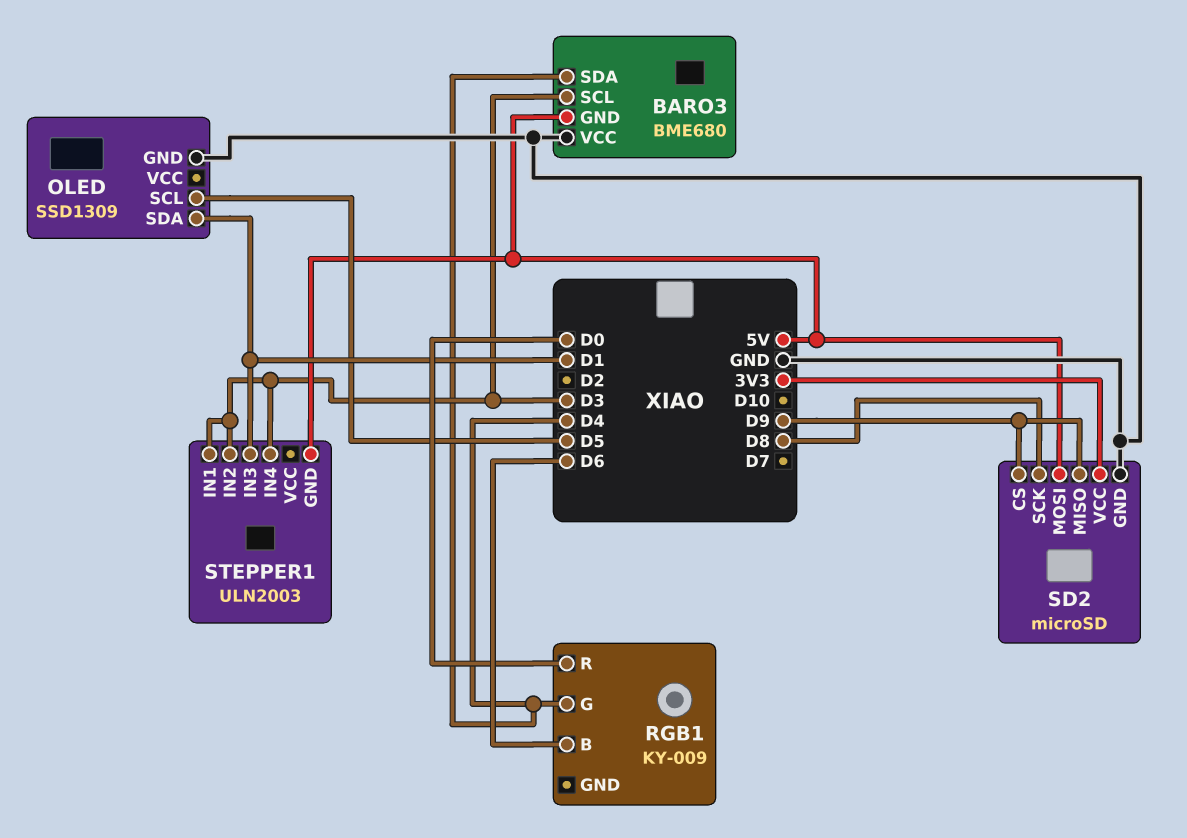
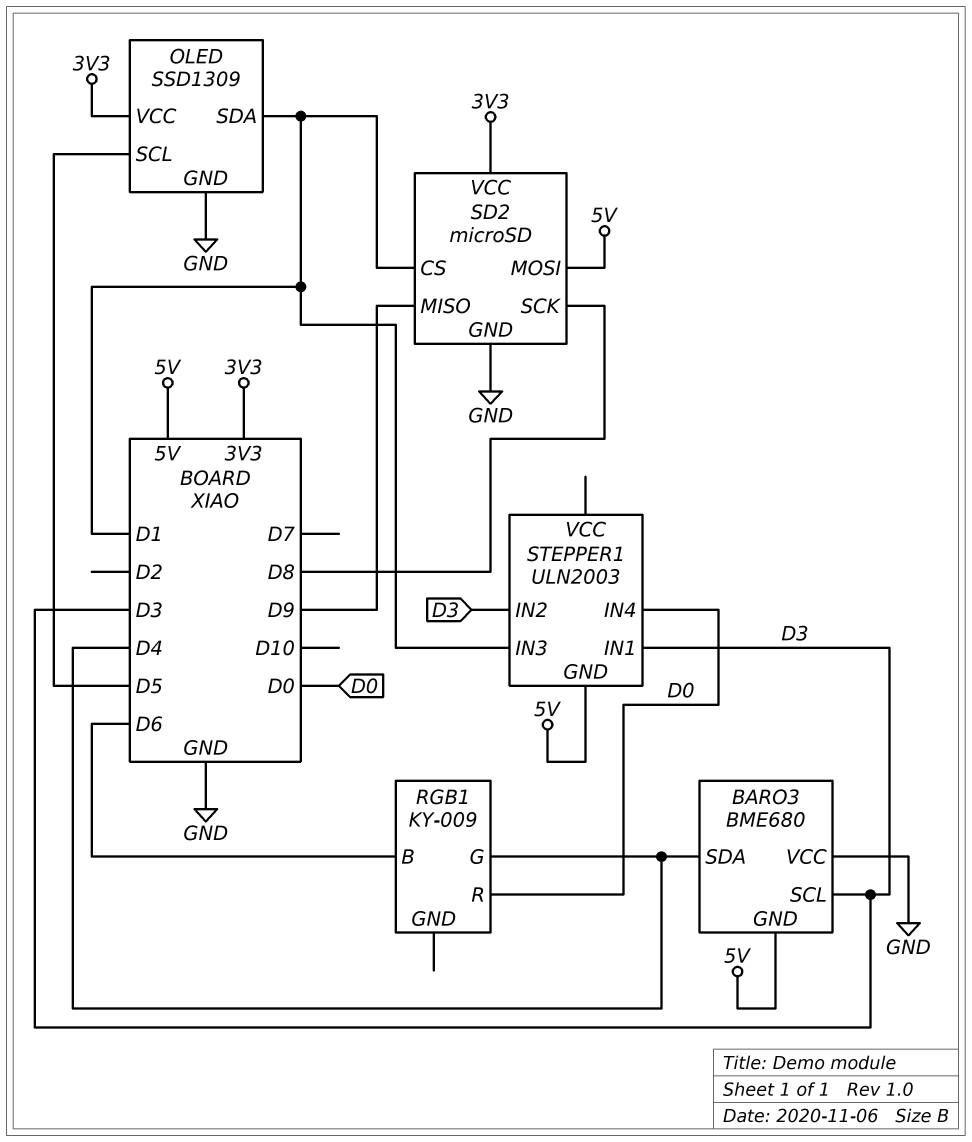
OLED pin VCC: none -> 3V3
SD2 pin CS: D9 -> D1
STEPPER1 pin IN4: D3 -> D0

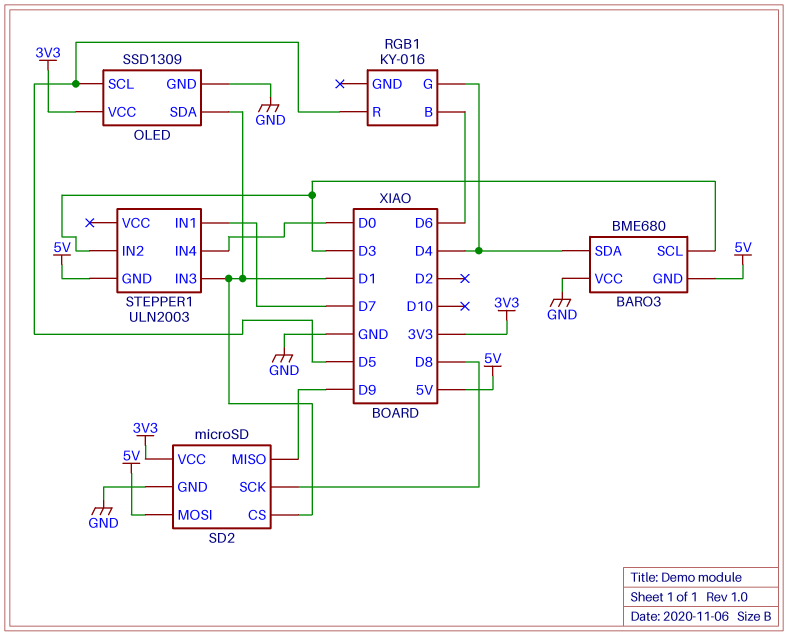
RGB1: KY-009 -> KY-016
RGB1 pin R: D0 -> D5
STEPPER1 pin IN1: D3 -> D7

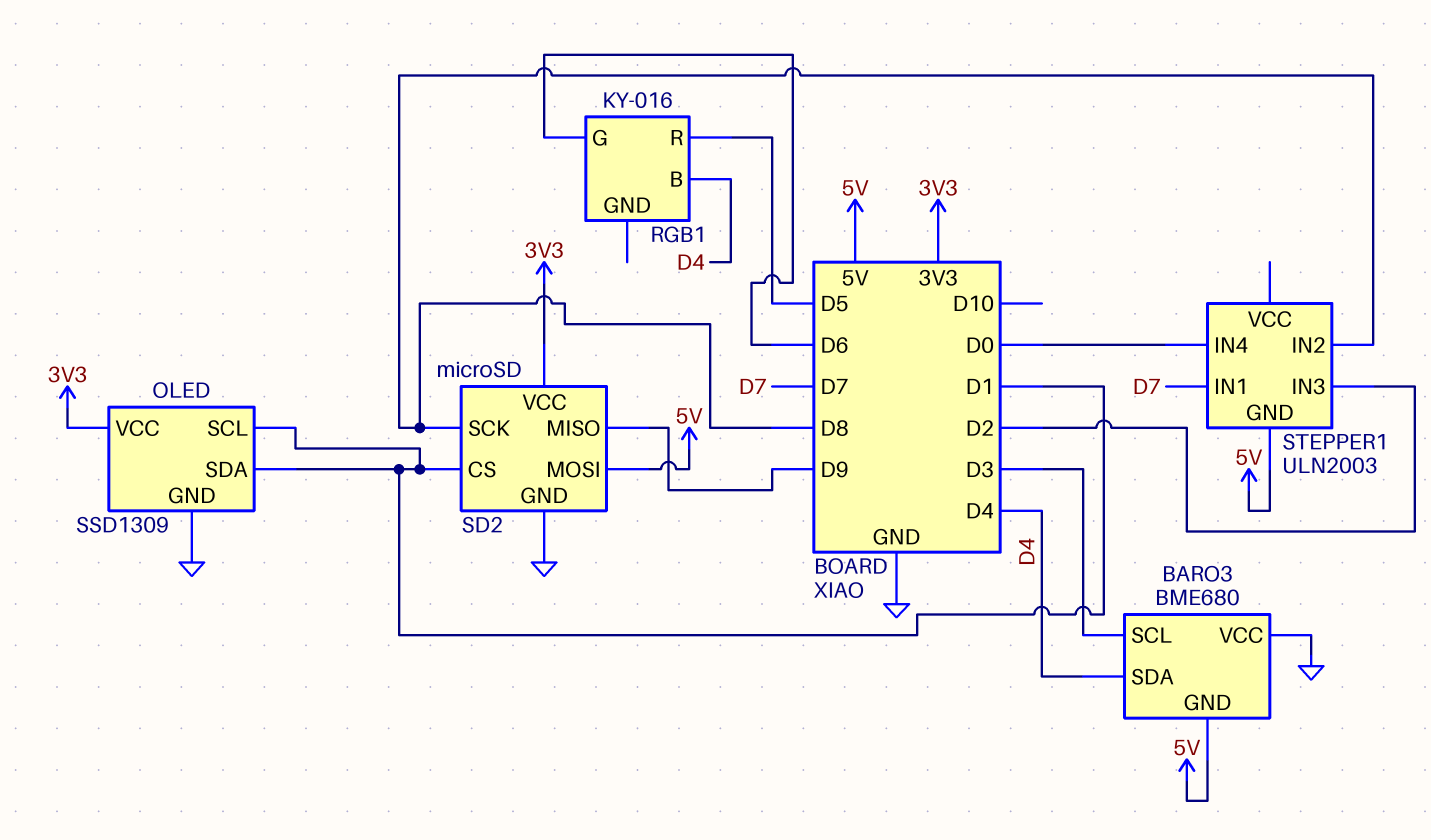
OLED pin SCL: D5 -> D1
RGB1 pin B: D6 -> D4
RGB1 pin G: D4 -> D6
STEPPER1 pin IN2: D3 -> D8
STEPPER1 pin IN3: D1 -> D2

